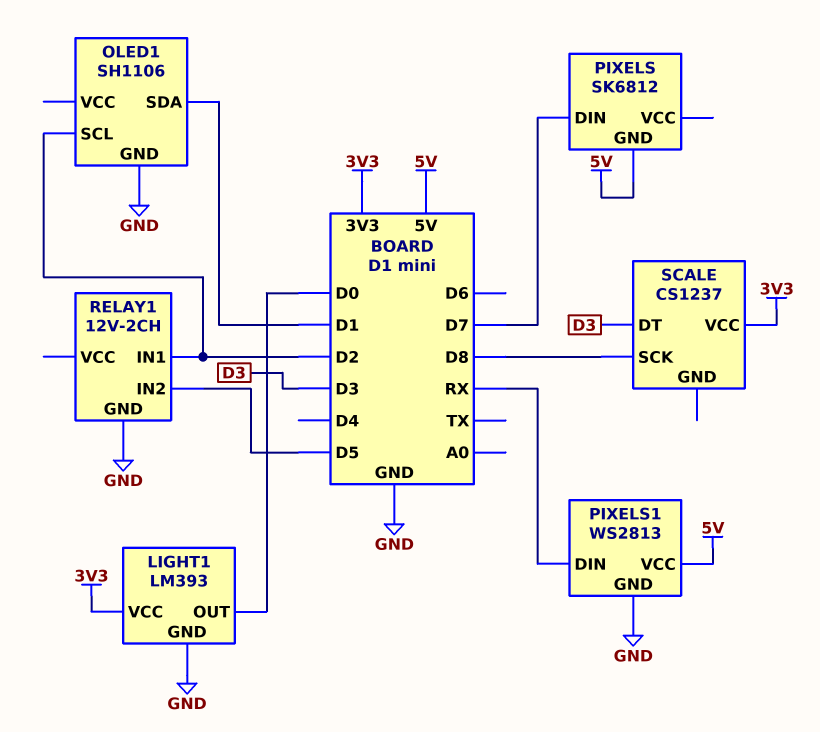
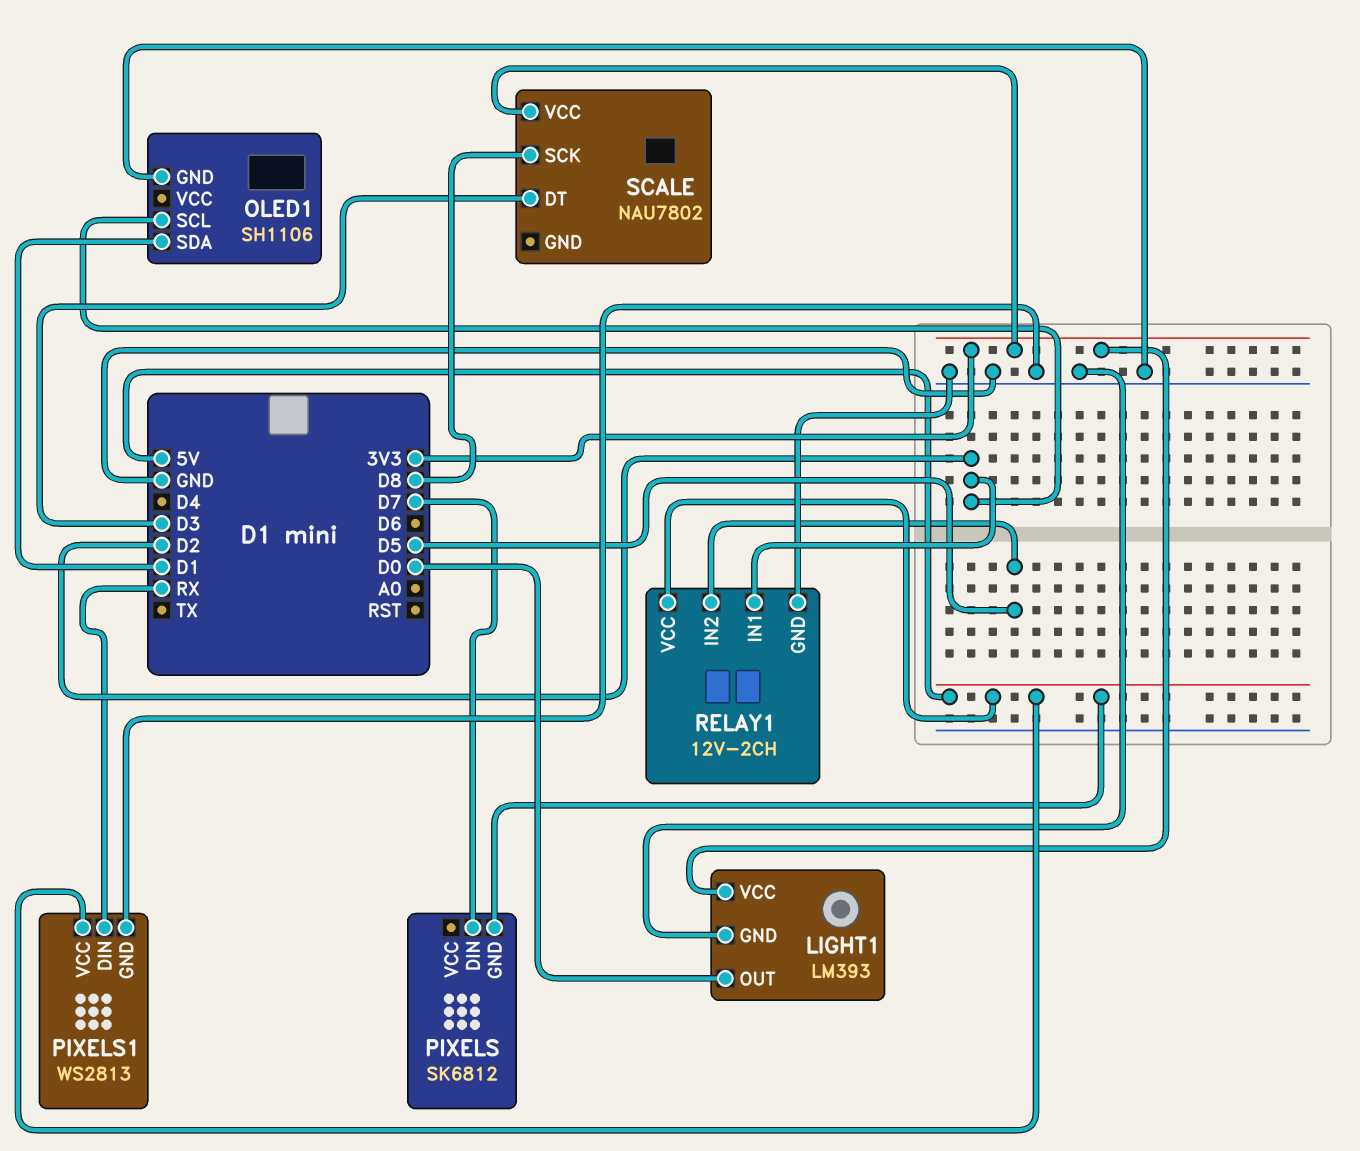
RELAY1 pin VCC: none -> 5V
SCALE: CS1237 -> NAU7802

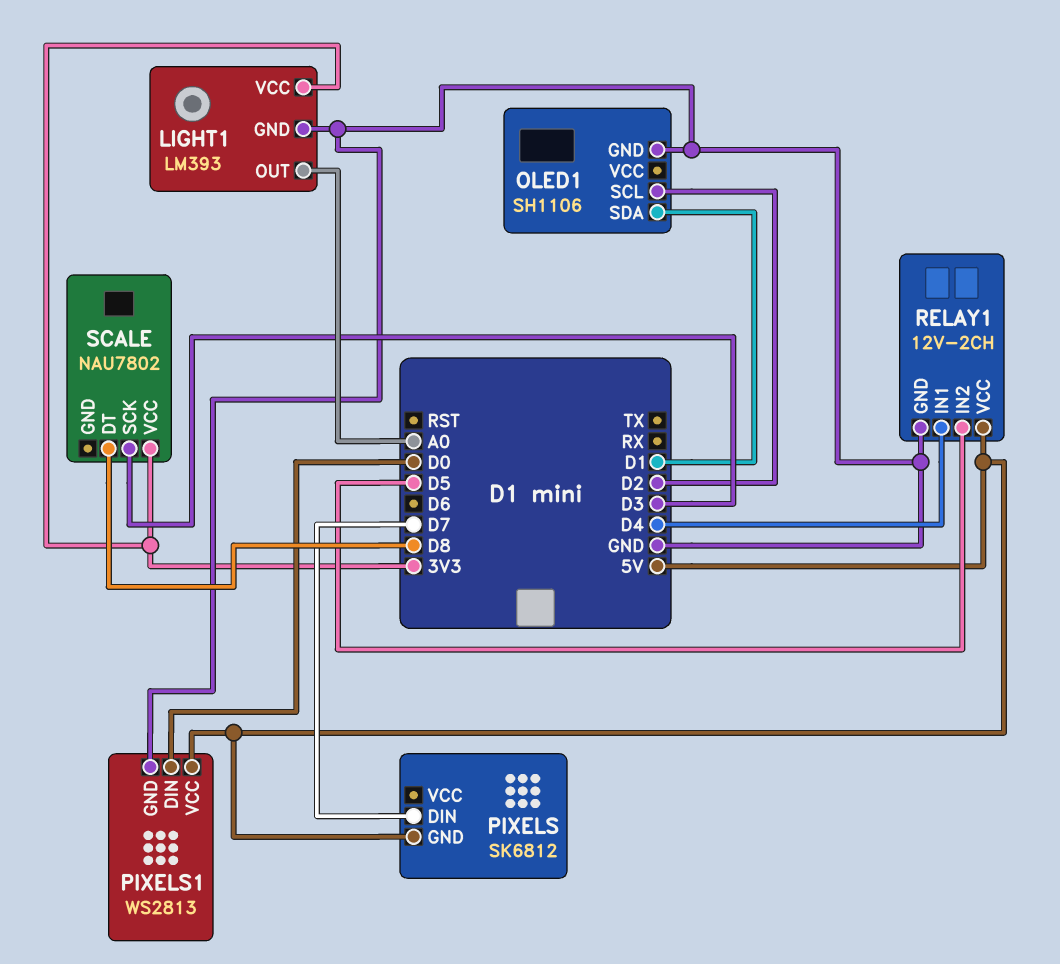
LIGHT1 pin OUT: D0 -> A0
PIXELS1 pin DIN: RX -> D0
RELAY1 pin IN1: D2 -> D4
SCALE pin DT: D3 -> D8
SCALE pin SCK: D8 -> D3

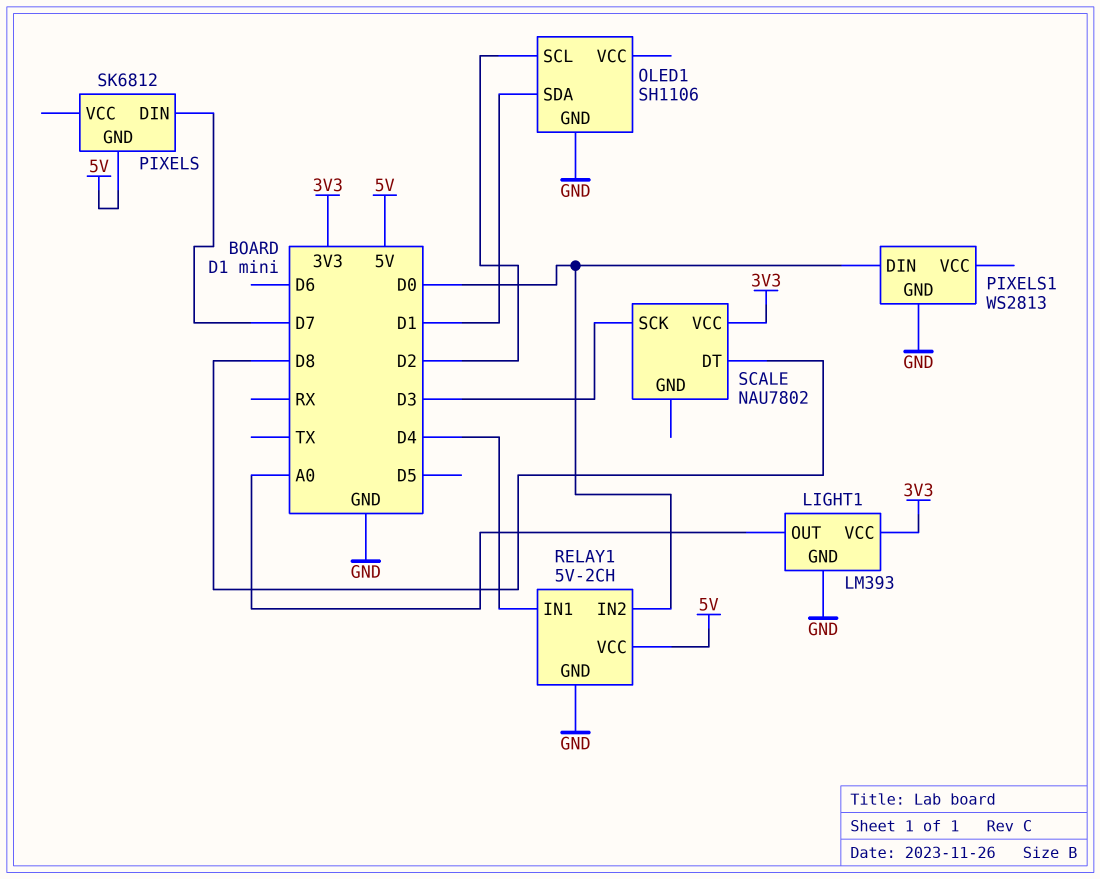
PIXELS1 pin VCC: 5V -> none
RELAY1: 12V-2CH -> 5V-2CH
RELAY1 pin IN2: D5 -> D0

